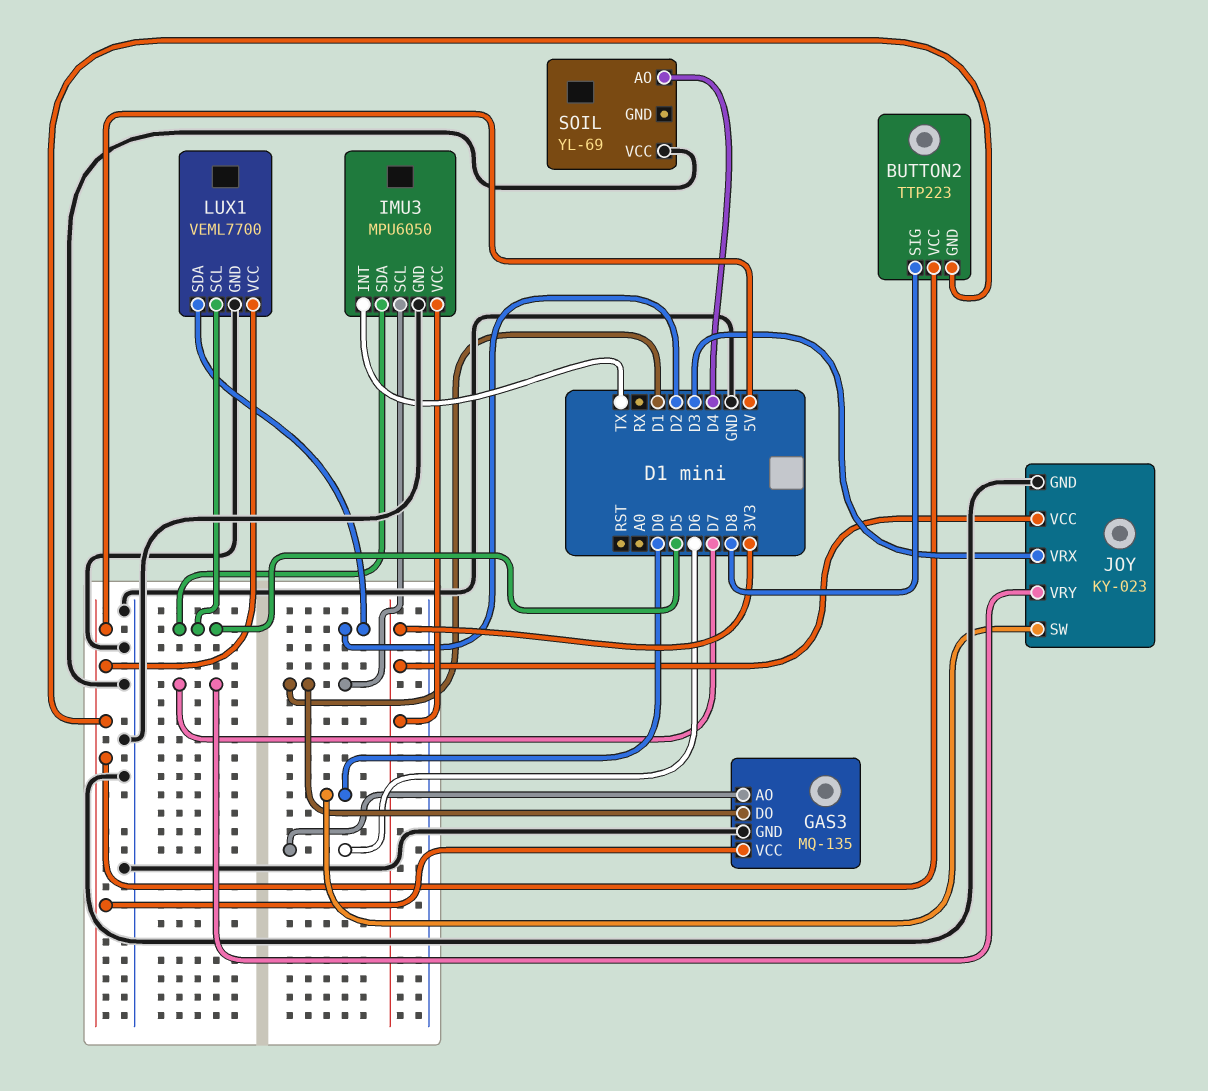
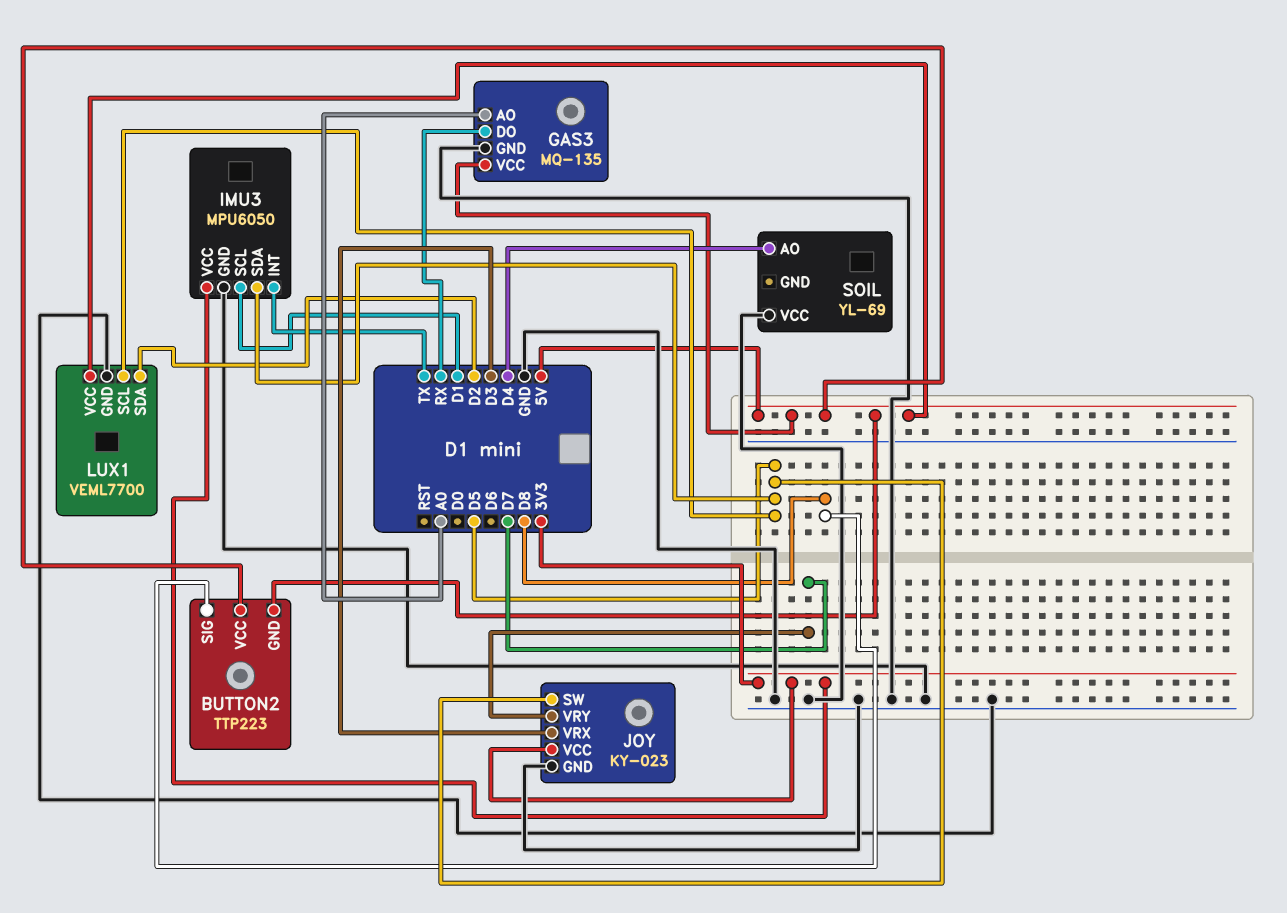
GAS3 pin AO: D6 -> A0
GAS3 pin DO: D1 -> RX
JOY pin SW: D0 -> D5

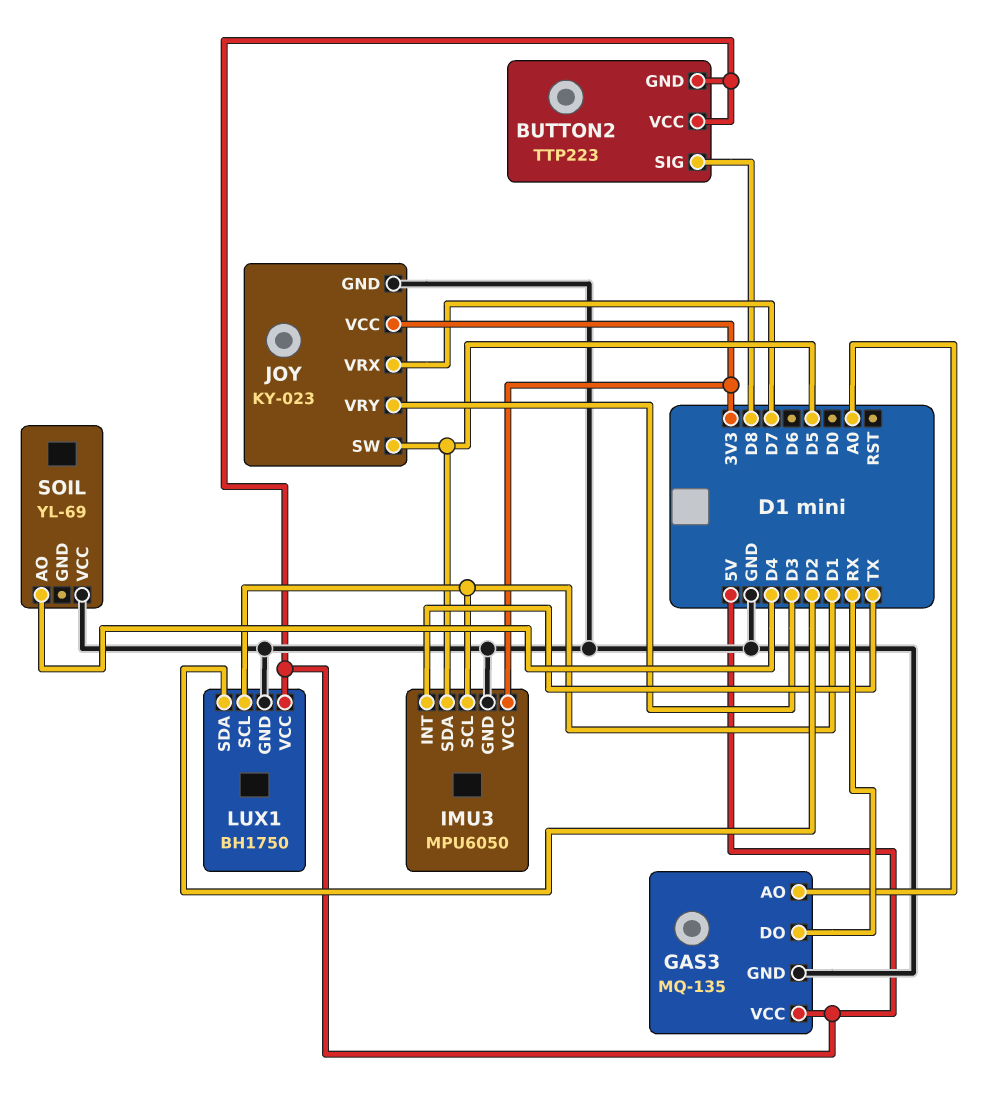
JOY pin VRX: D3 -> D7
JOY pin VRY: D7 -> D3
LUX1: VEML7700 -> BH1750
LUX1 pin SCL: D5 -> D1

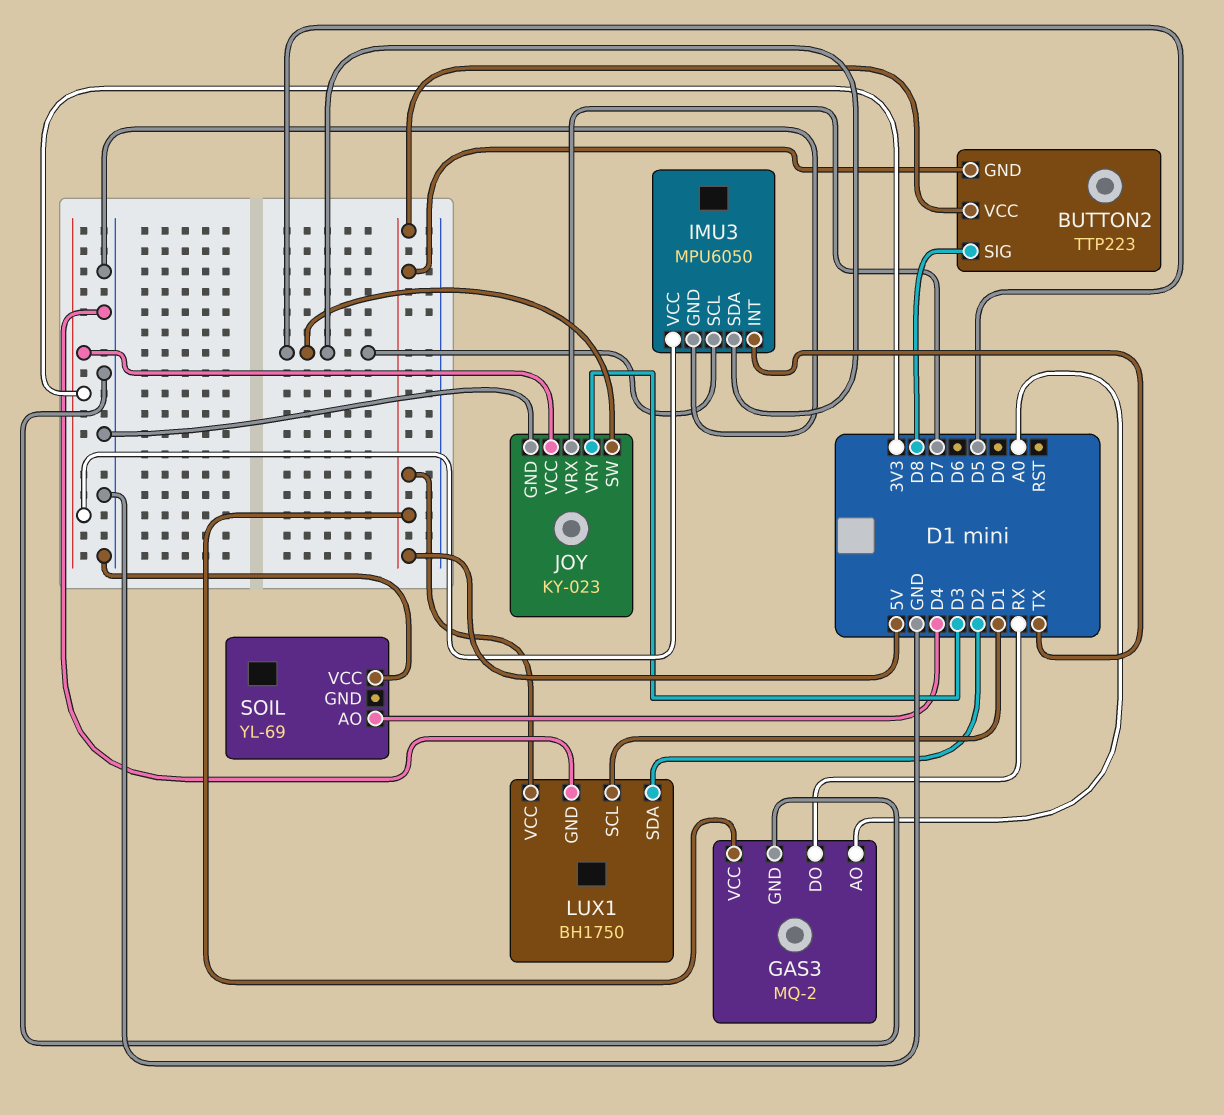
GAS3: MQ-135 -> MQ-2
IMU3 pin SCL: D1 -> D5

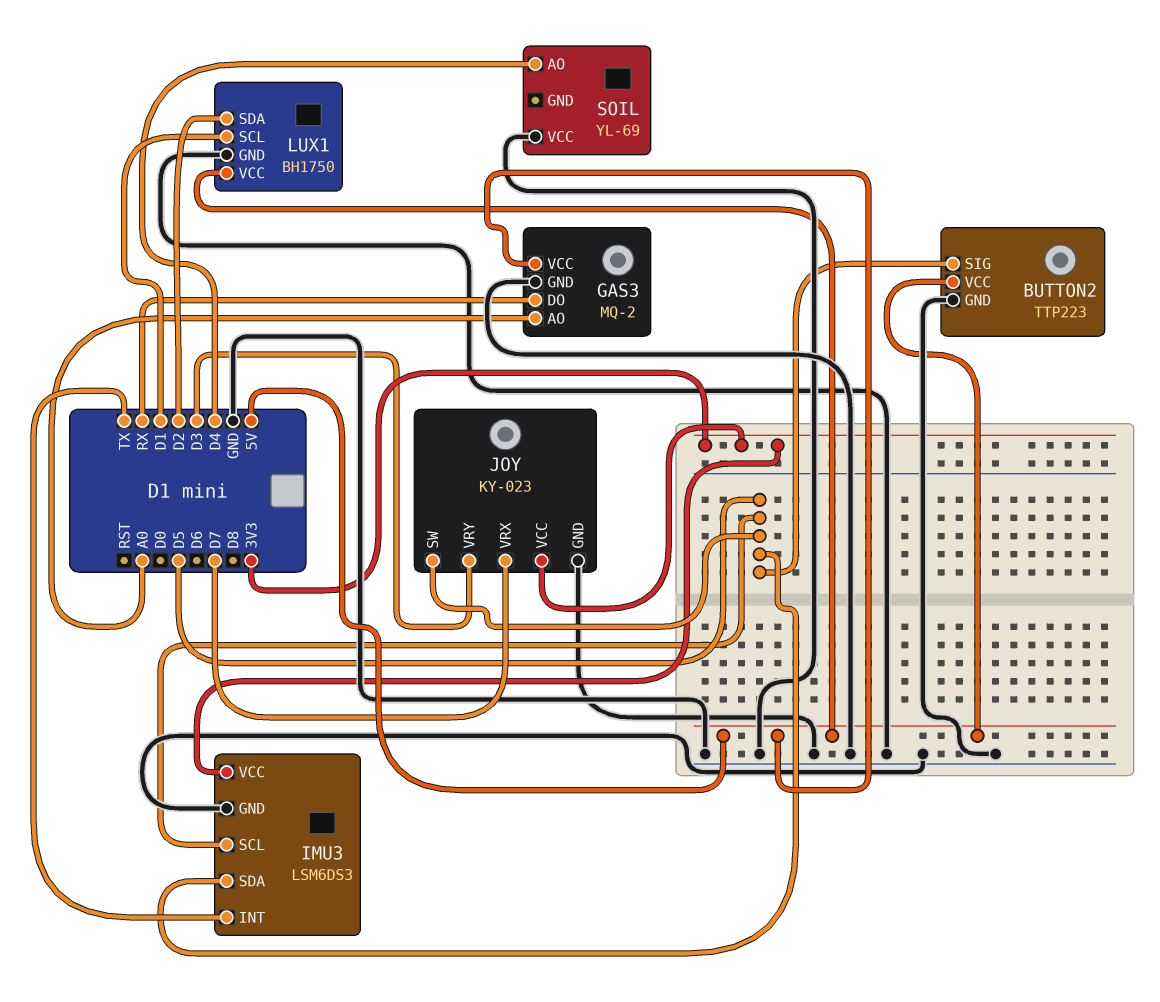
BUTTON2 pin GND: 5V -> GND
BUTTON2 pin SIG: D8 -> D5
IMU3: MPU6050 -> LSM6DS3

